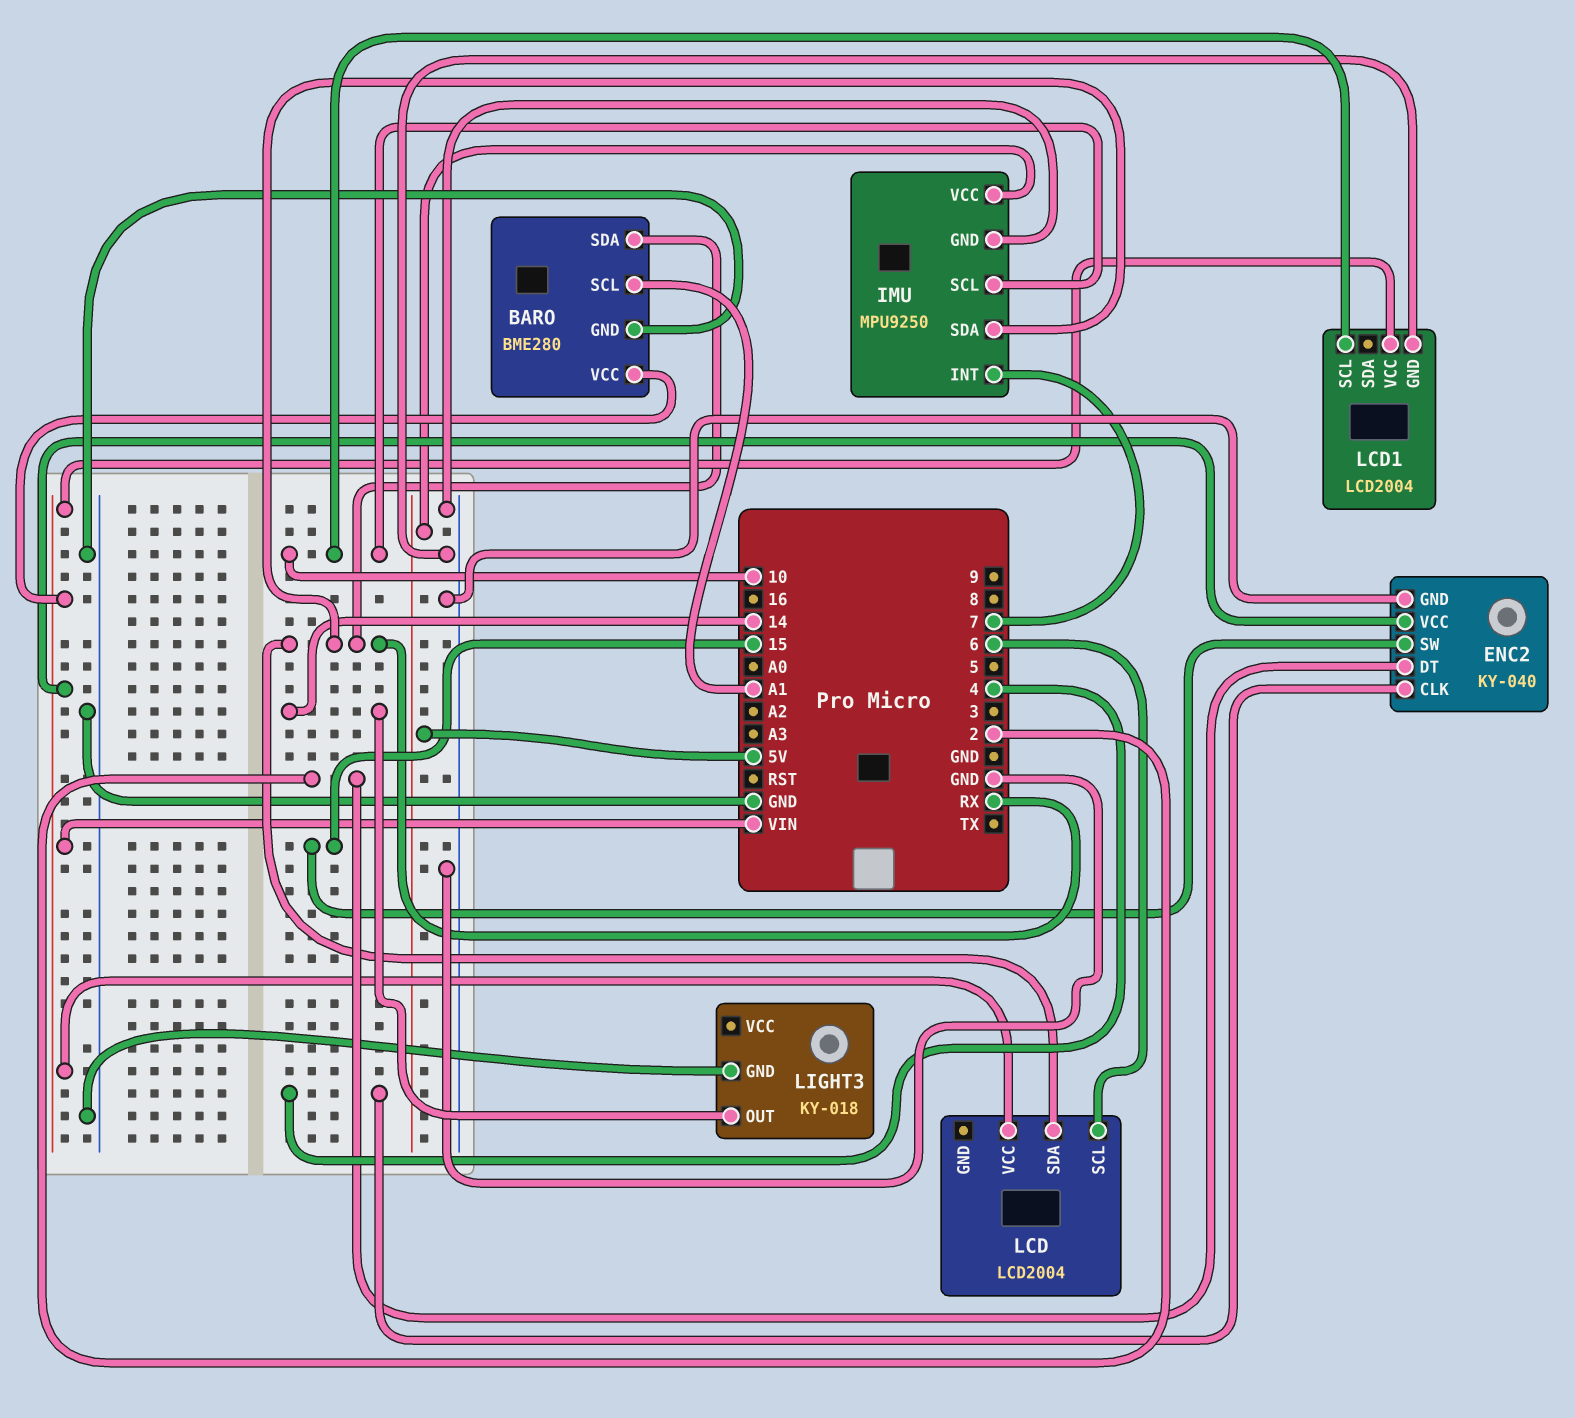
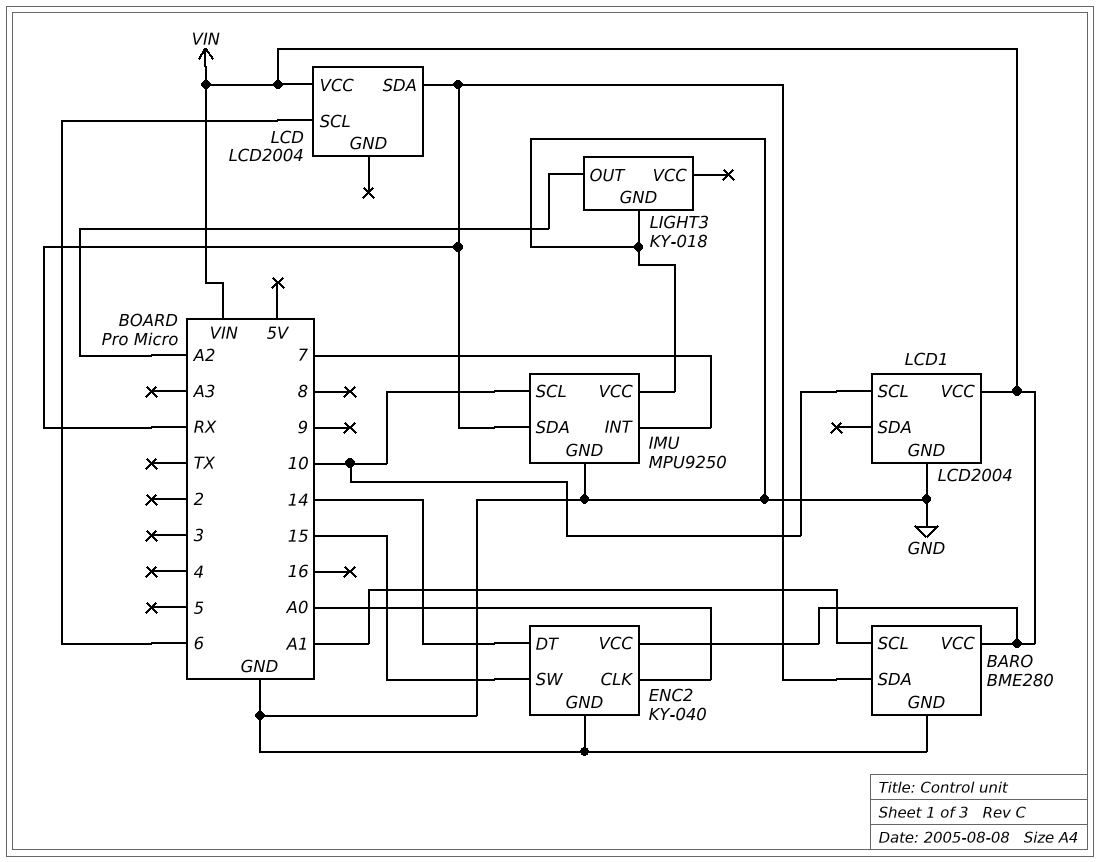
ENC2 pin CLK: 4 -> A0
ENC2 pin DT: 2 -> 14
IMU pin VCC: 5V -> GND
LIGHT3 pin OUT: 14 -> A2

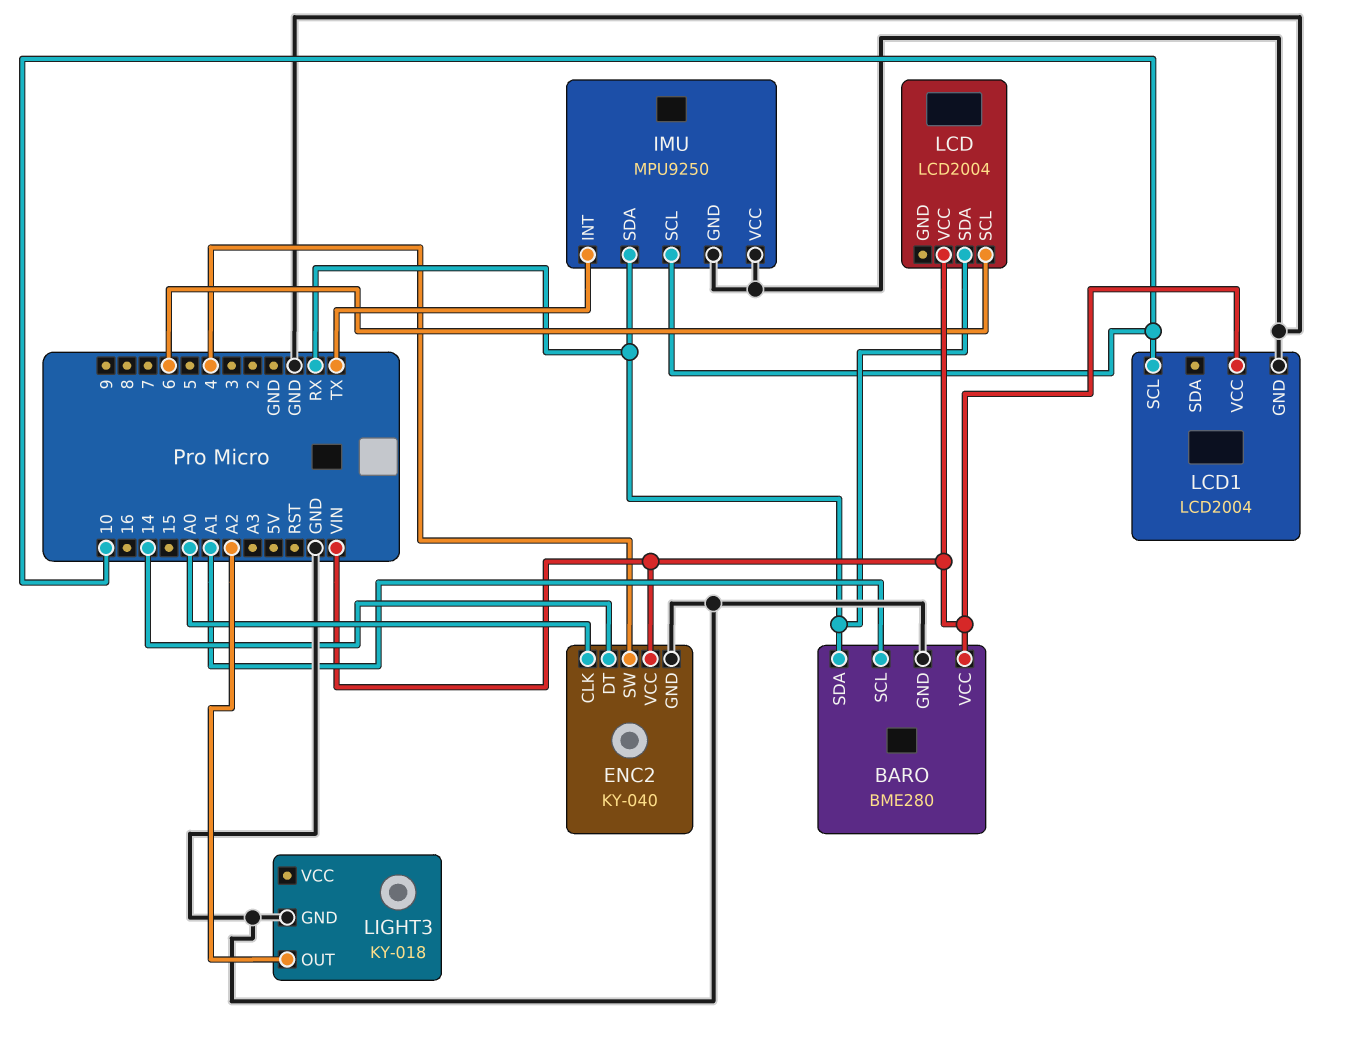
ENC2 pin SW: 15 -> 4
IMU pin INT: 7 -> TX

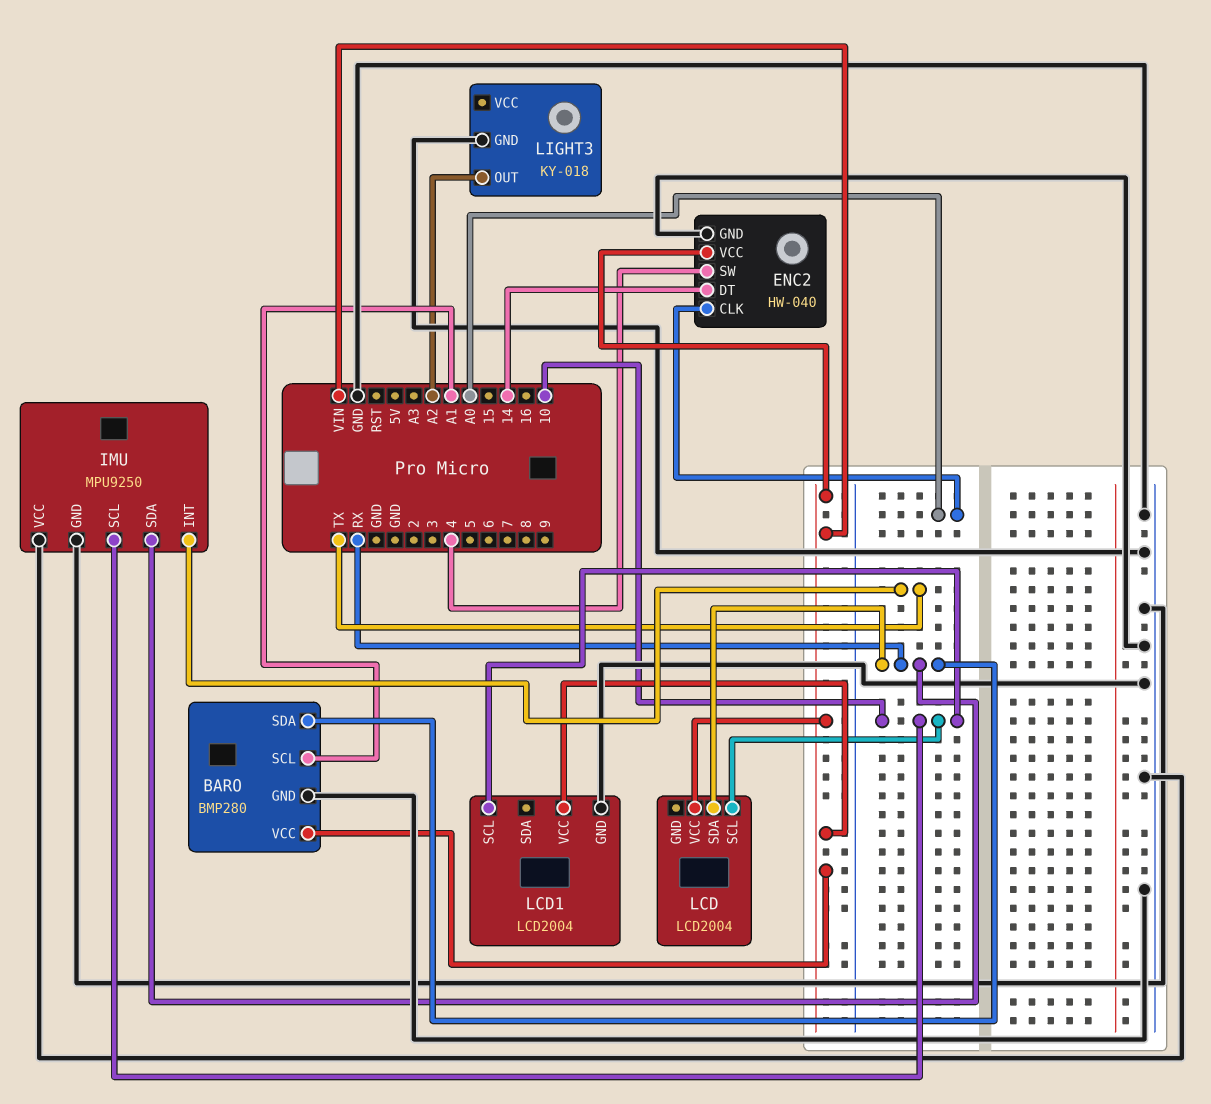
BARO: BME280 -> BMP280
ENC2: KY-040 -> HW-040
LCD pin SCL: 6 -> 10

